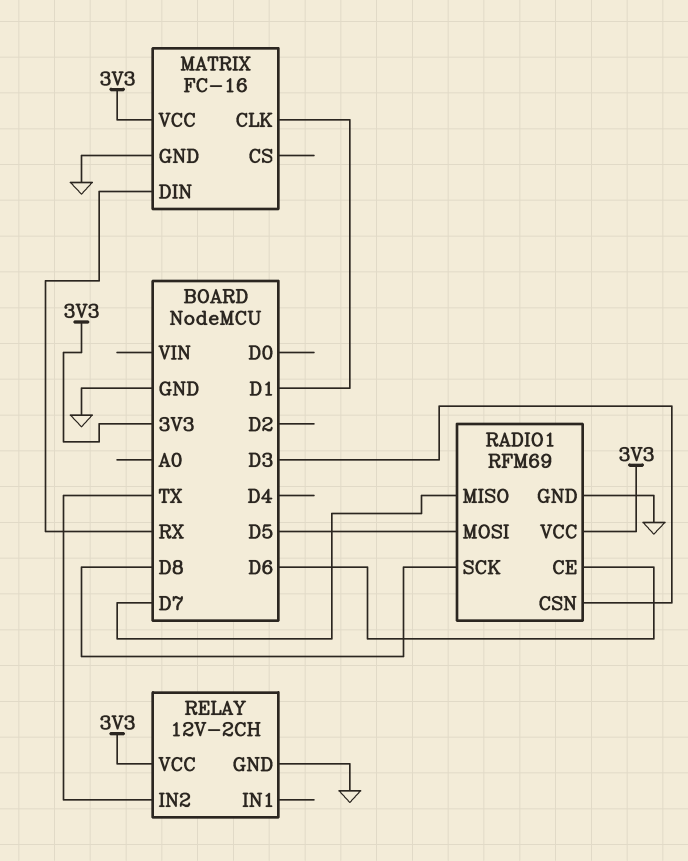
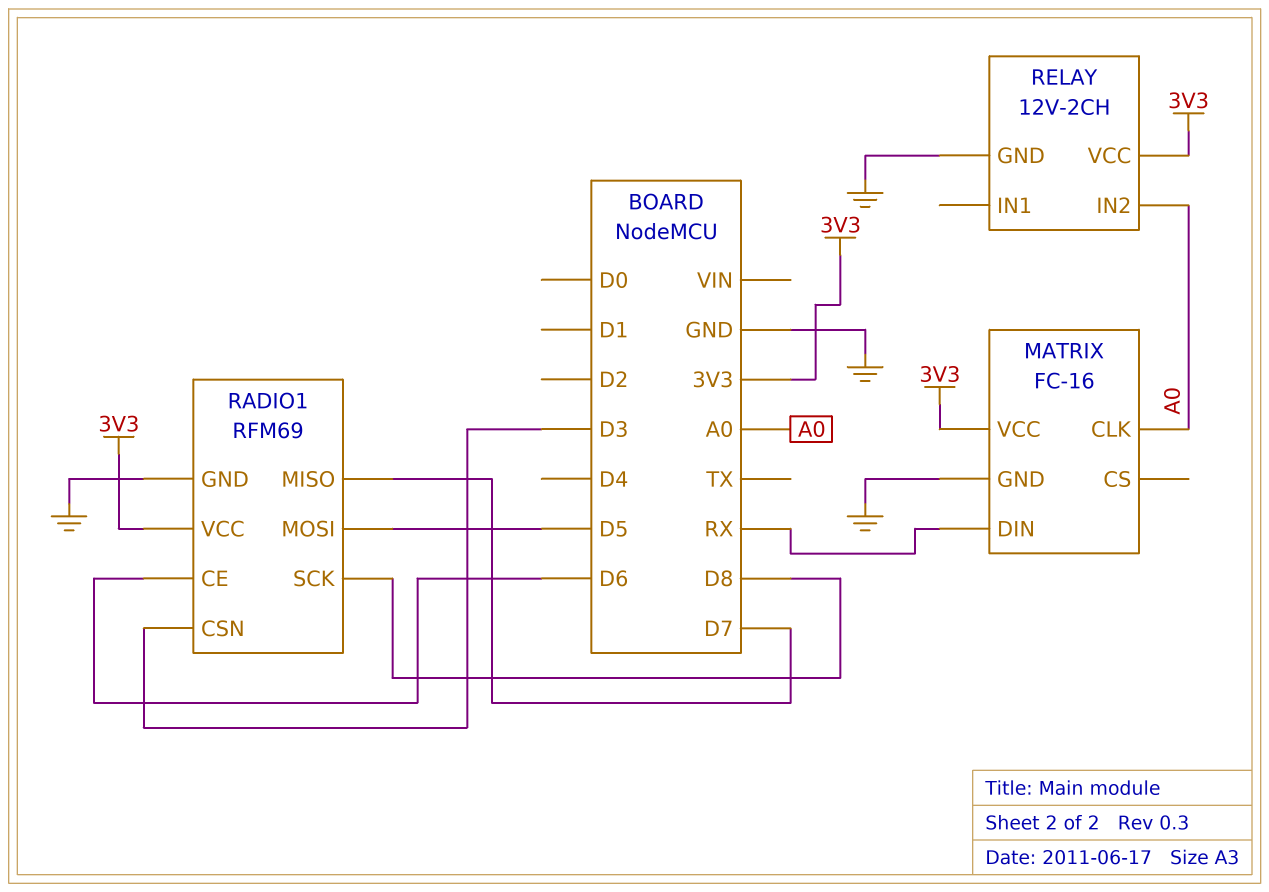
MATRIX pin CLK: D1 -> A0
RELAY pin IN2: TX -> A0

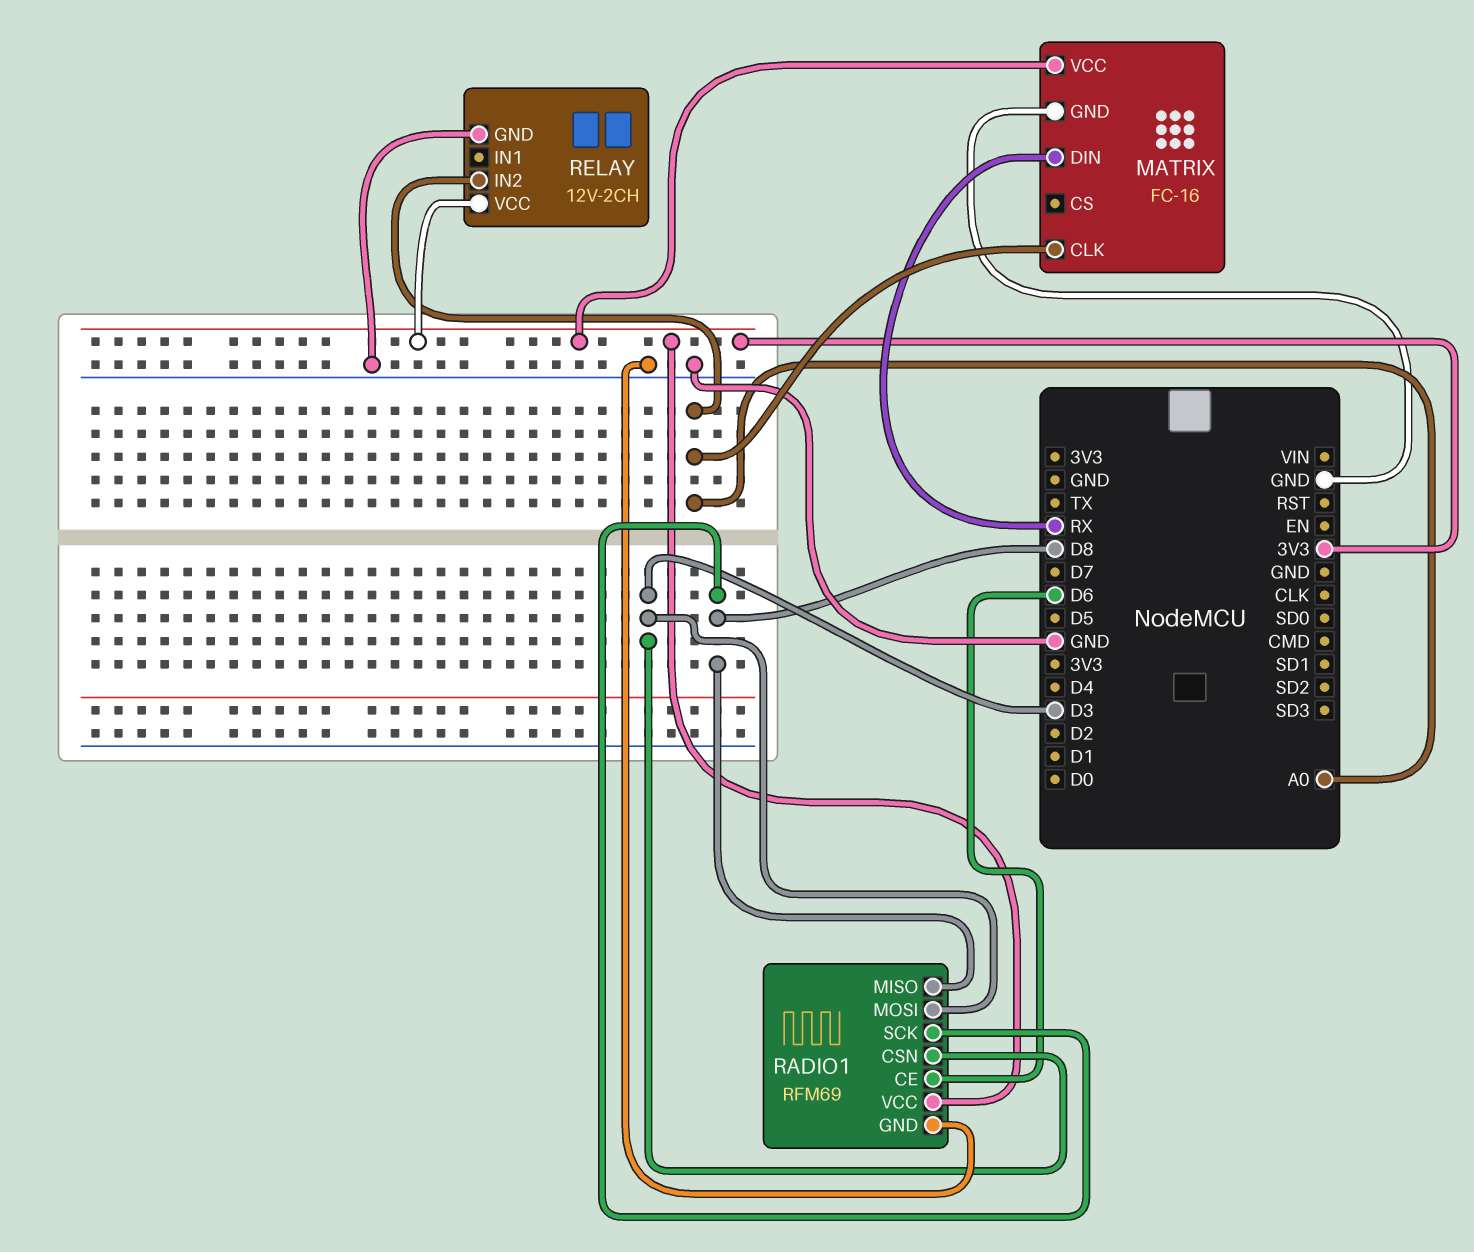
RADIO1 pin MISO: D7 -> D8
RADIO1 pin MOSI: D5 -> D3

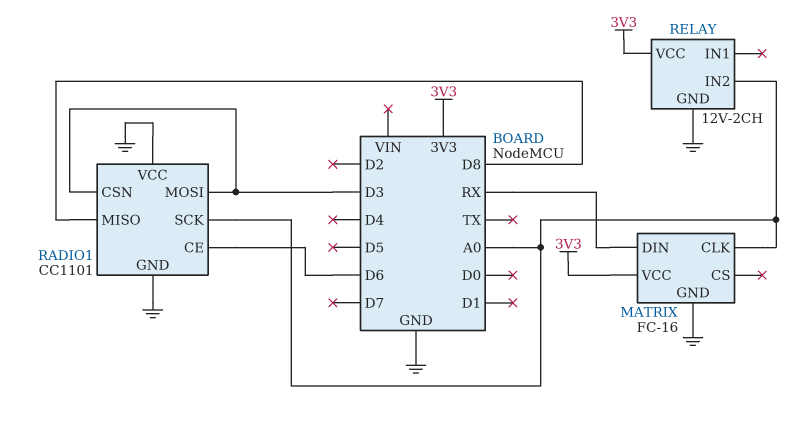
RADIO1: RFM69 -> CC1101
RADIO1 pin SCK: D8 -> A0
RADIO1 pin VCC: 3V3 -> GND

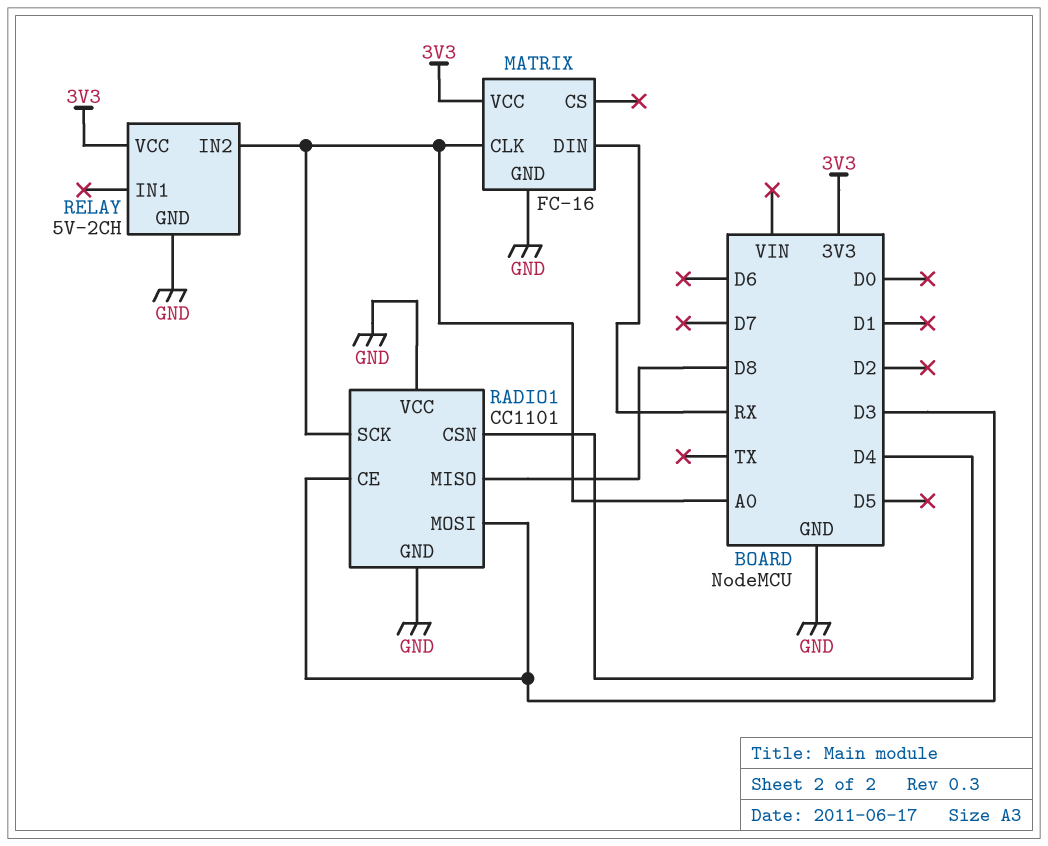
RADIO1 pin CE: D6 -> D3
RADIO1 pin CSN: D3 -> D4
RELAY: 12V-2CH -> 5V-2CH

